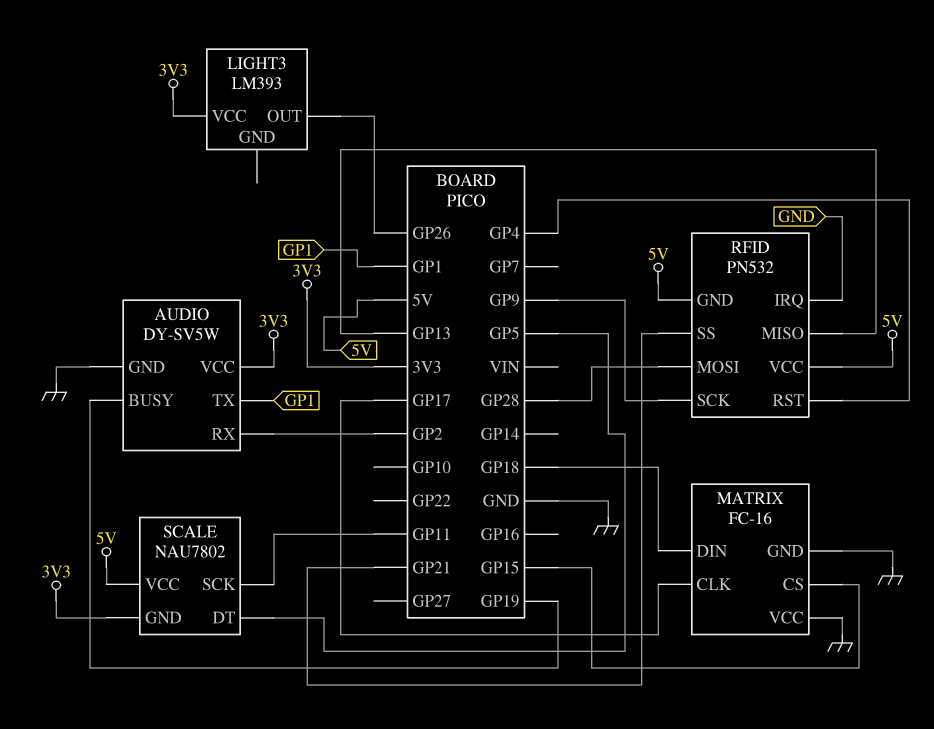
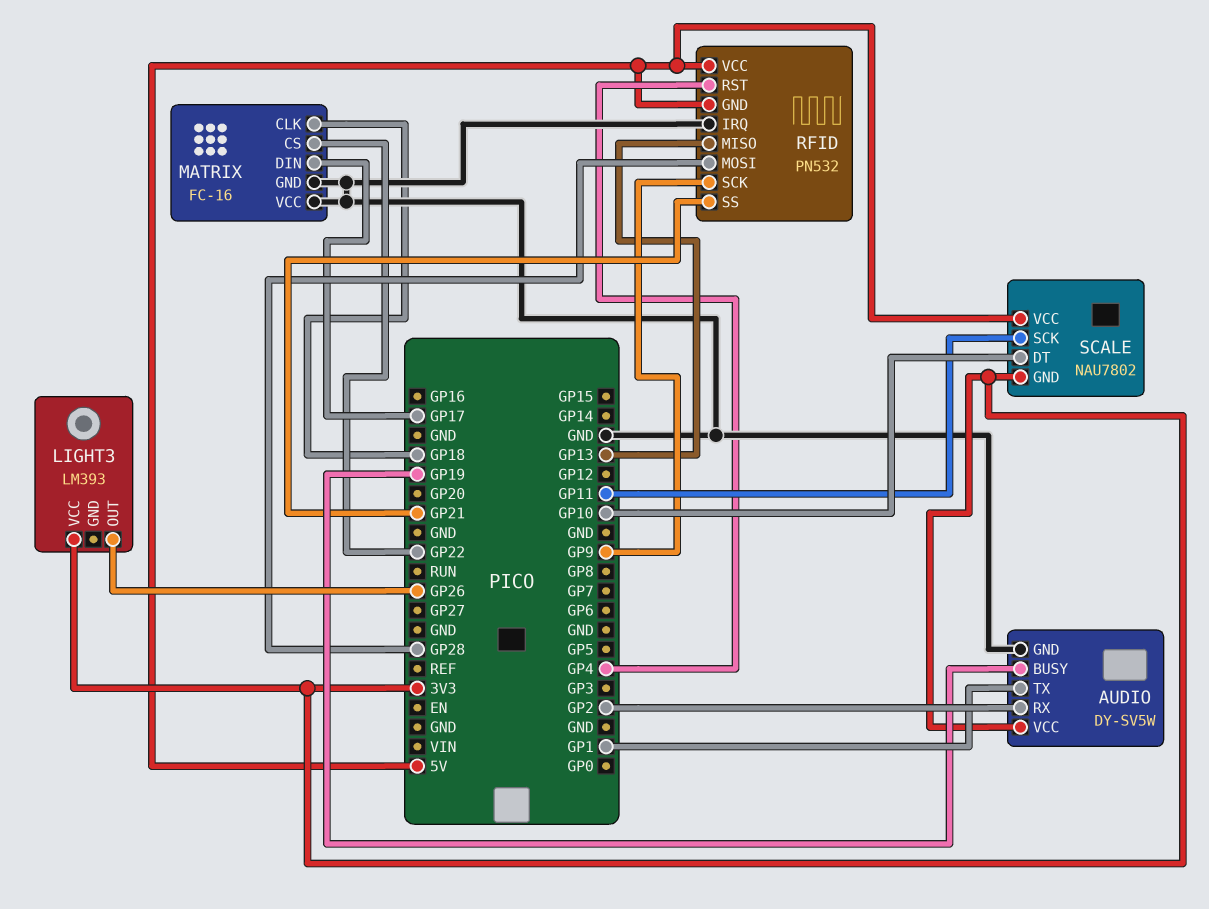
MATRIX pin CLK: GP17 -> GP18
MATRIX pin CS: GP15 -> GP22
MATRIX pin DIN: GP18 -> GP17
SCALE pin DT: GP5 -> GP10

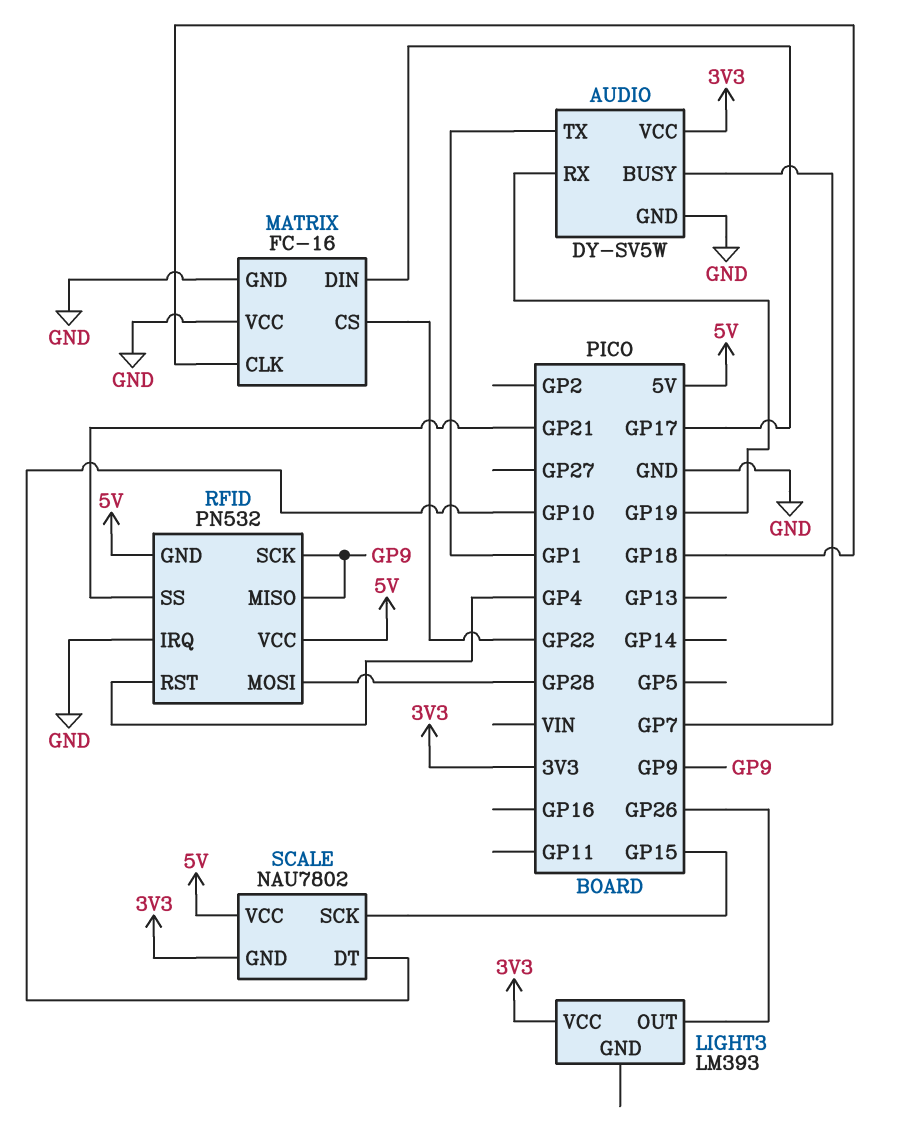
AUDIO pin BUSY: GP19 -> GP7
AUDIO pin RX: GP2 -> GP19
RFID pin MISO: GP13 -> GP9
SCALE pin SCK: GP11 -> GP15

